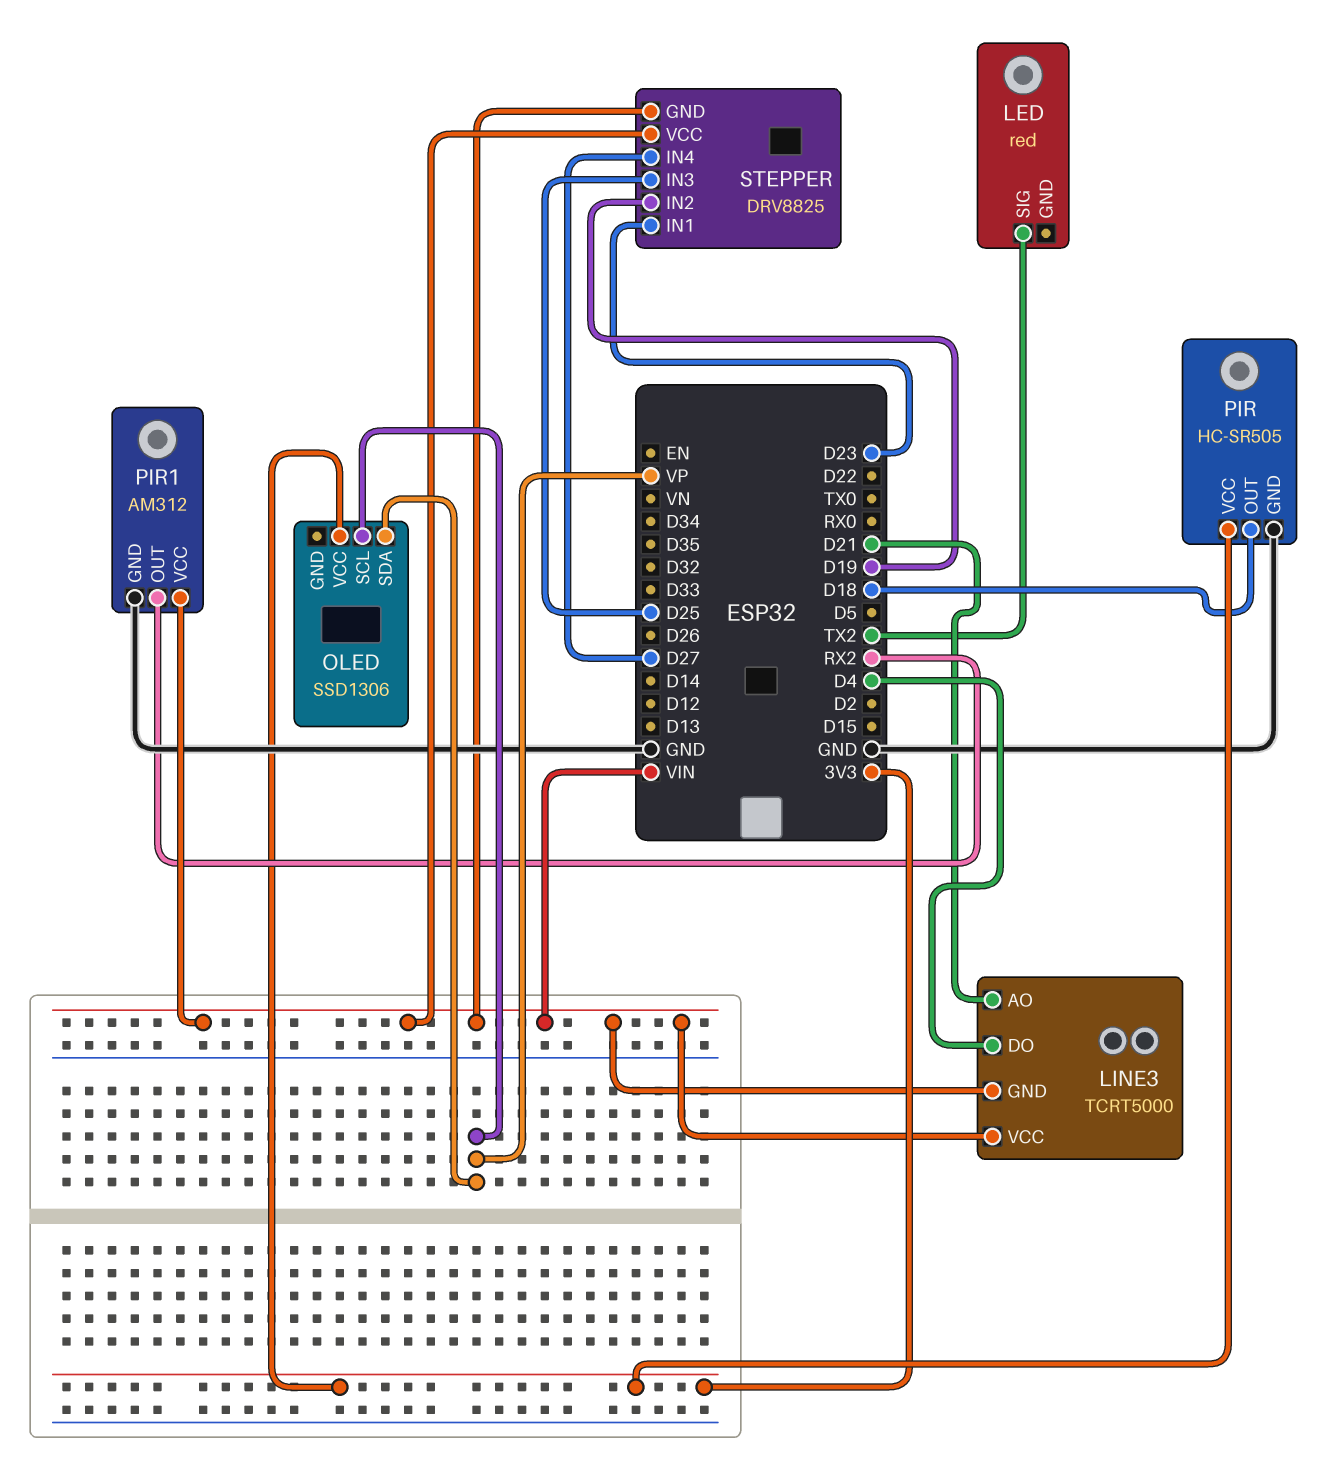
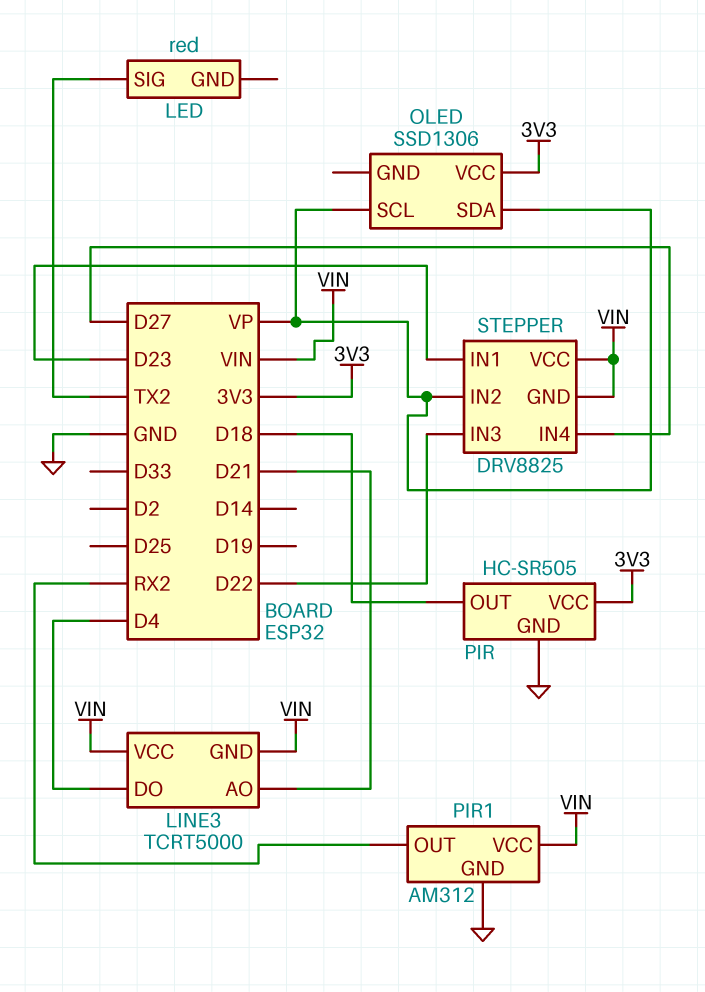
STEPPER pin IN2: D19 -> VP
STEPPER pin IN3: D25 -> D22

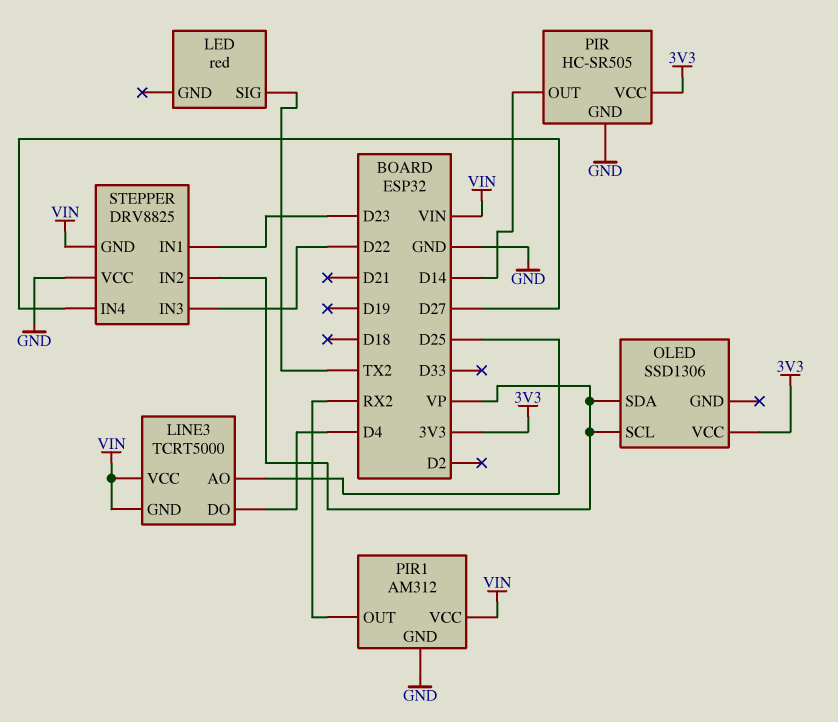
LINE3 pin AO: D21 -> D25
PIR pin OUT: D18 -> D14
STEPPER pin VCC: VIN -> GND

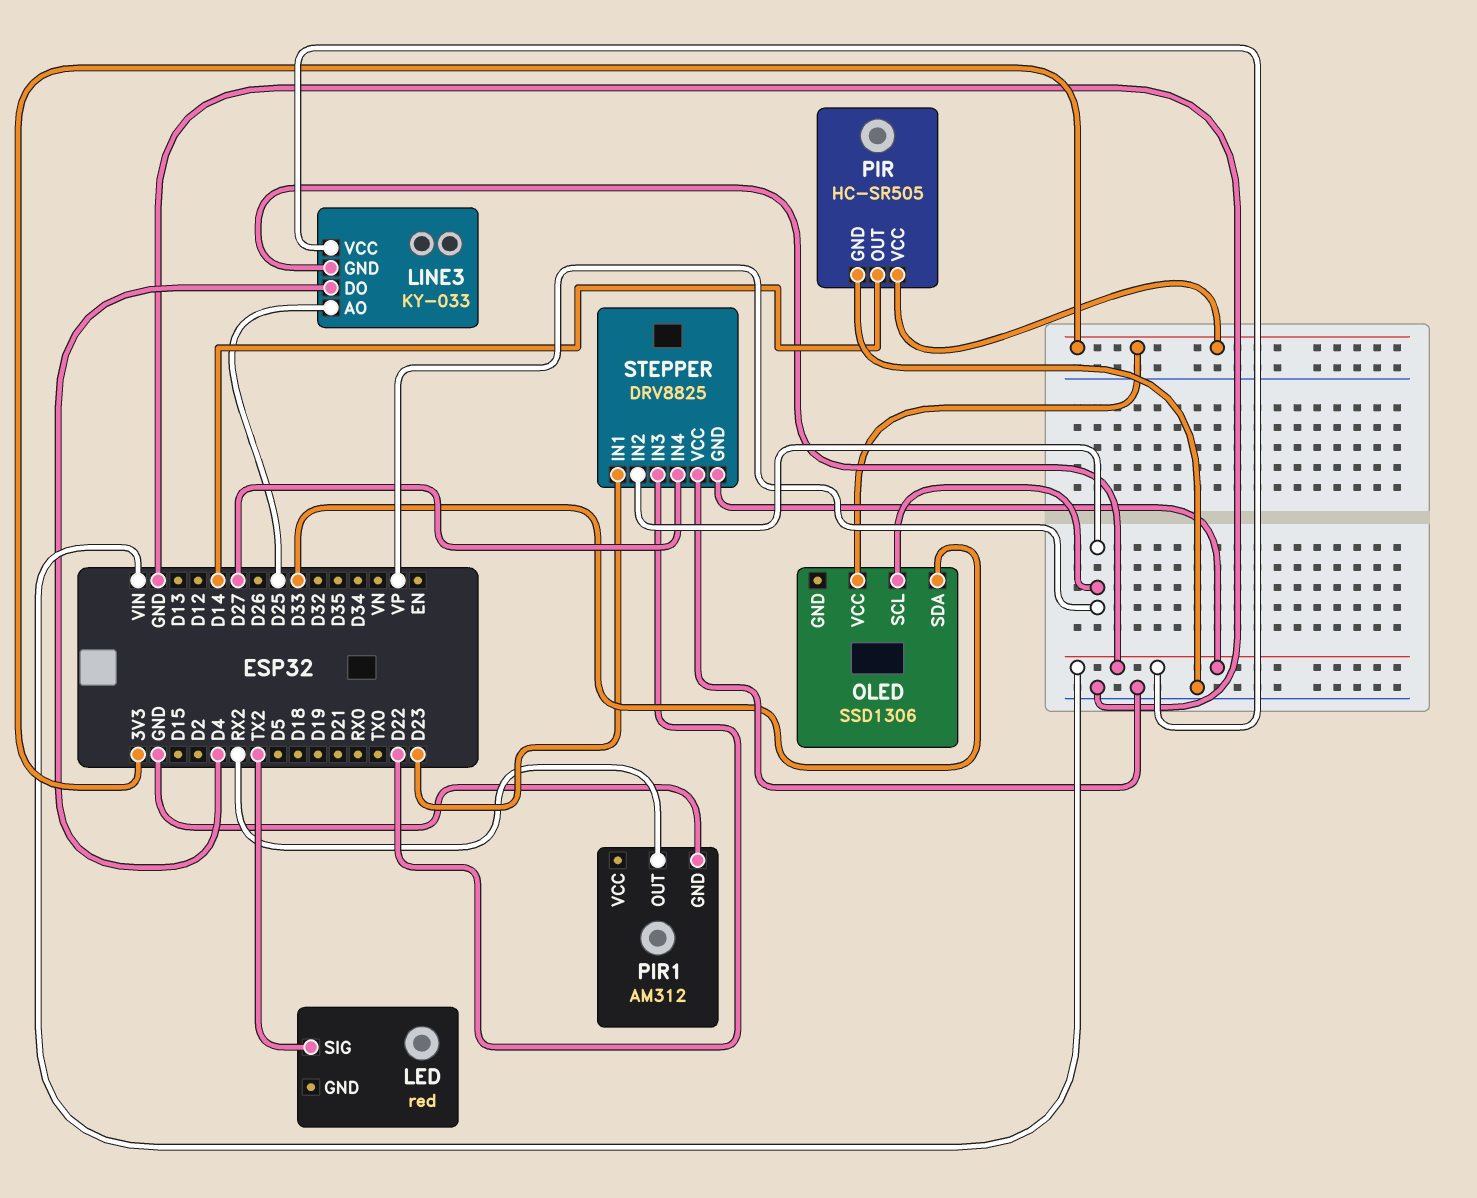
LINE3: TCRT5000 -> KY-033
OLED pin SDA: VP -> D33
PIR1 pin VCC: VIN -> none

